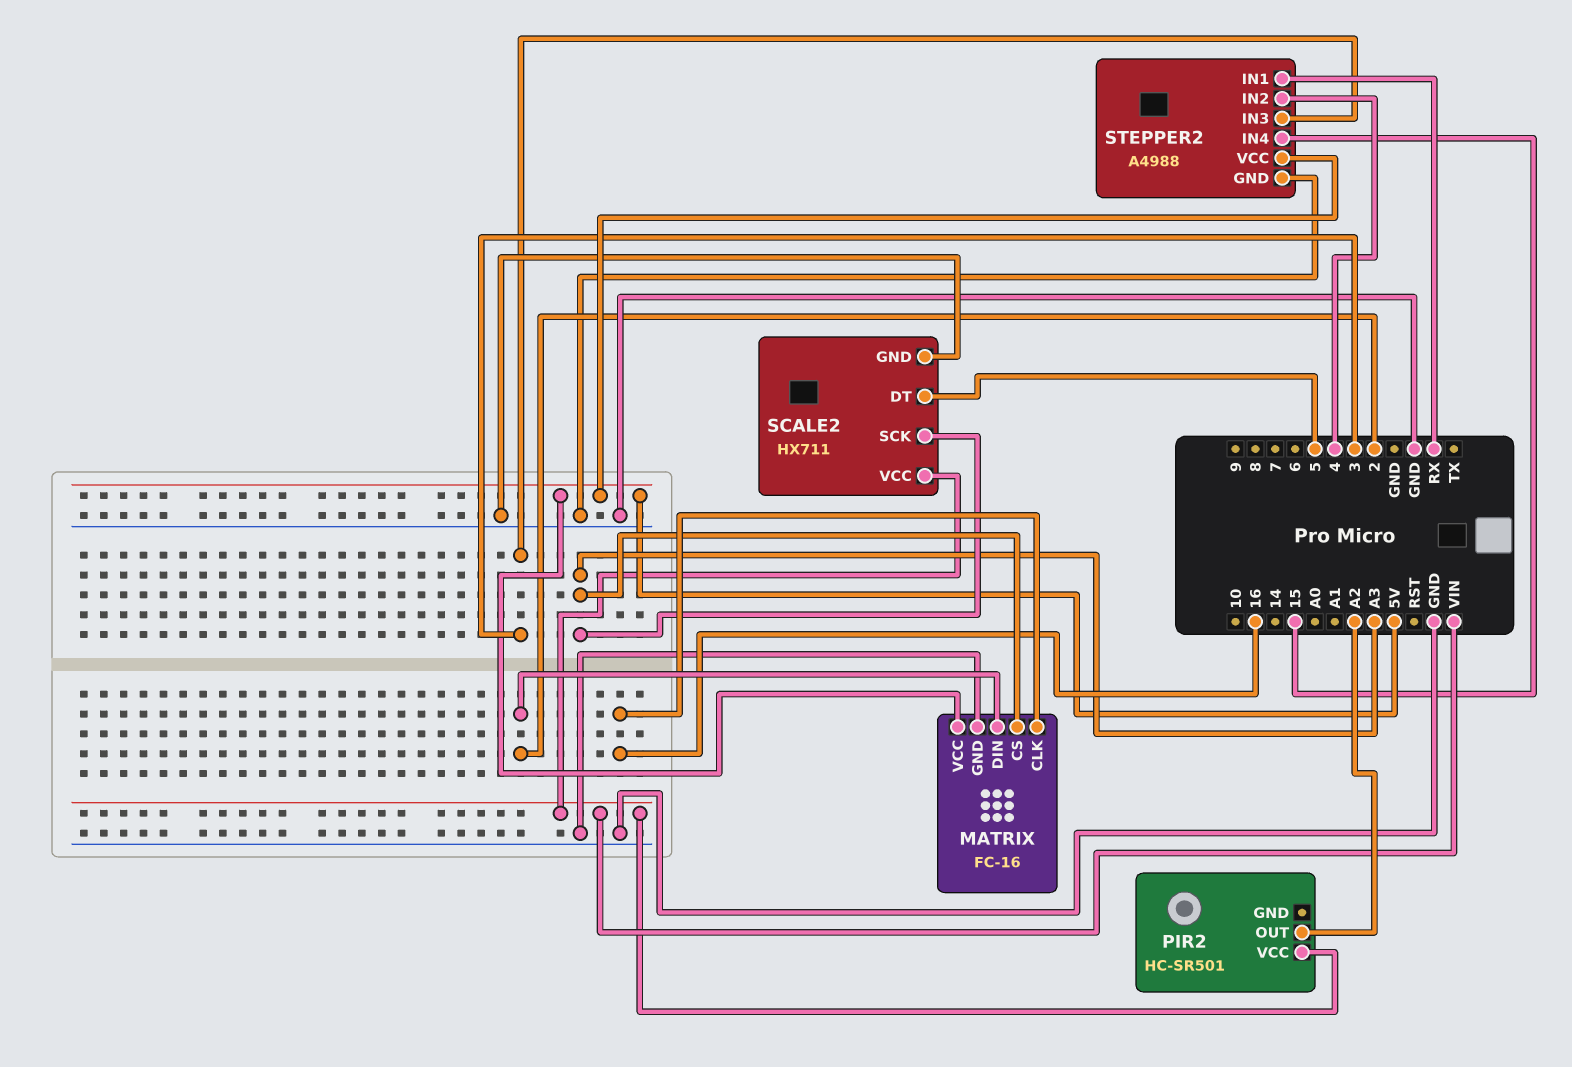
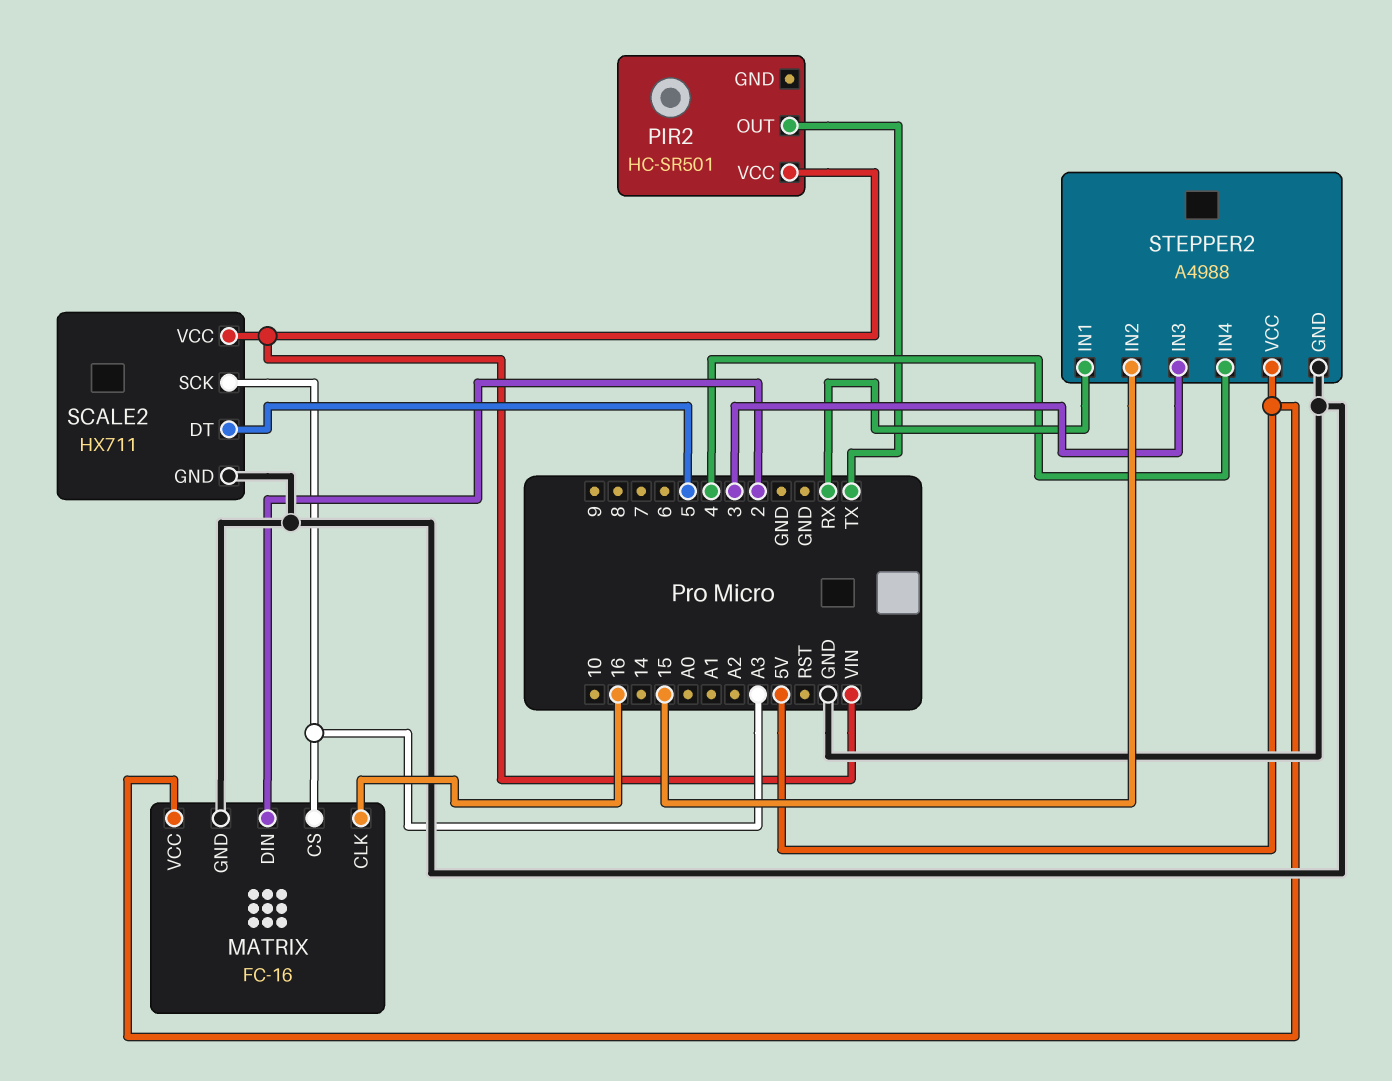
PIR2 pin OUT: A2 -> TX
STEPPER2 pin IN2: 4 -> 15
STEPPER2 pin IN4: 15 -> 4

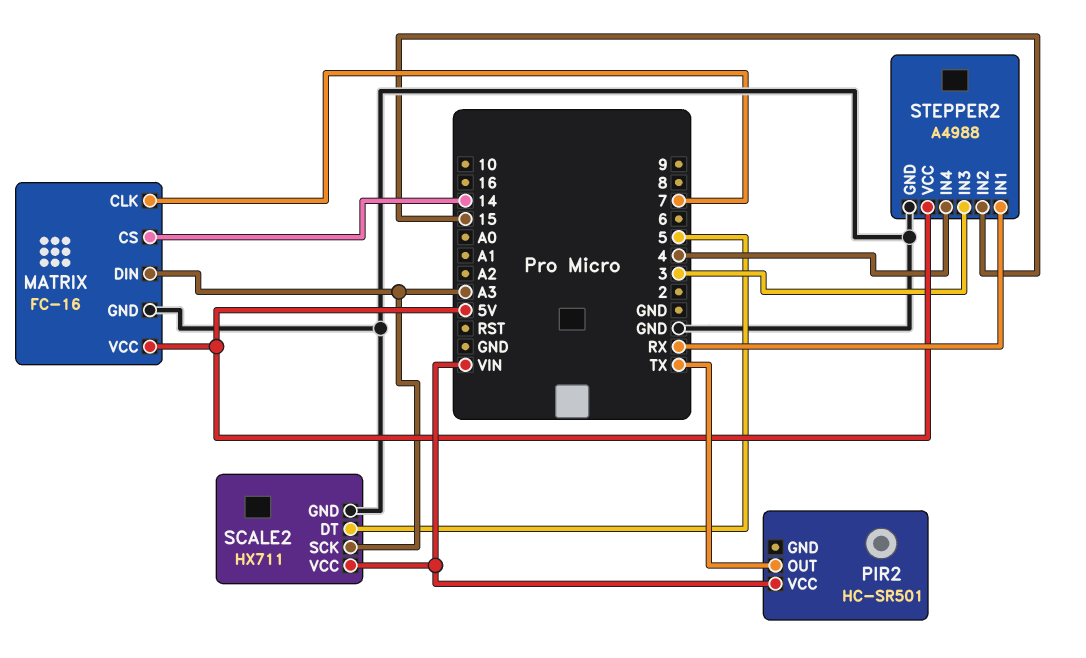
MATRIX pin CLK: 16 -> 7
MATRIX pin CS: A3 -> 14
MATRIX pin DIN: 2 -> A3

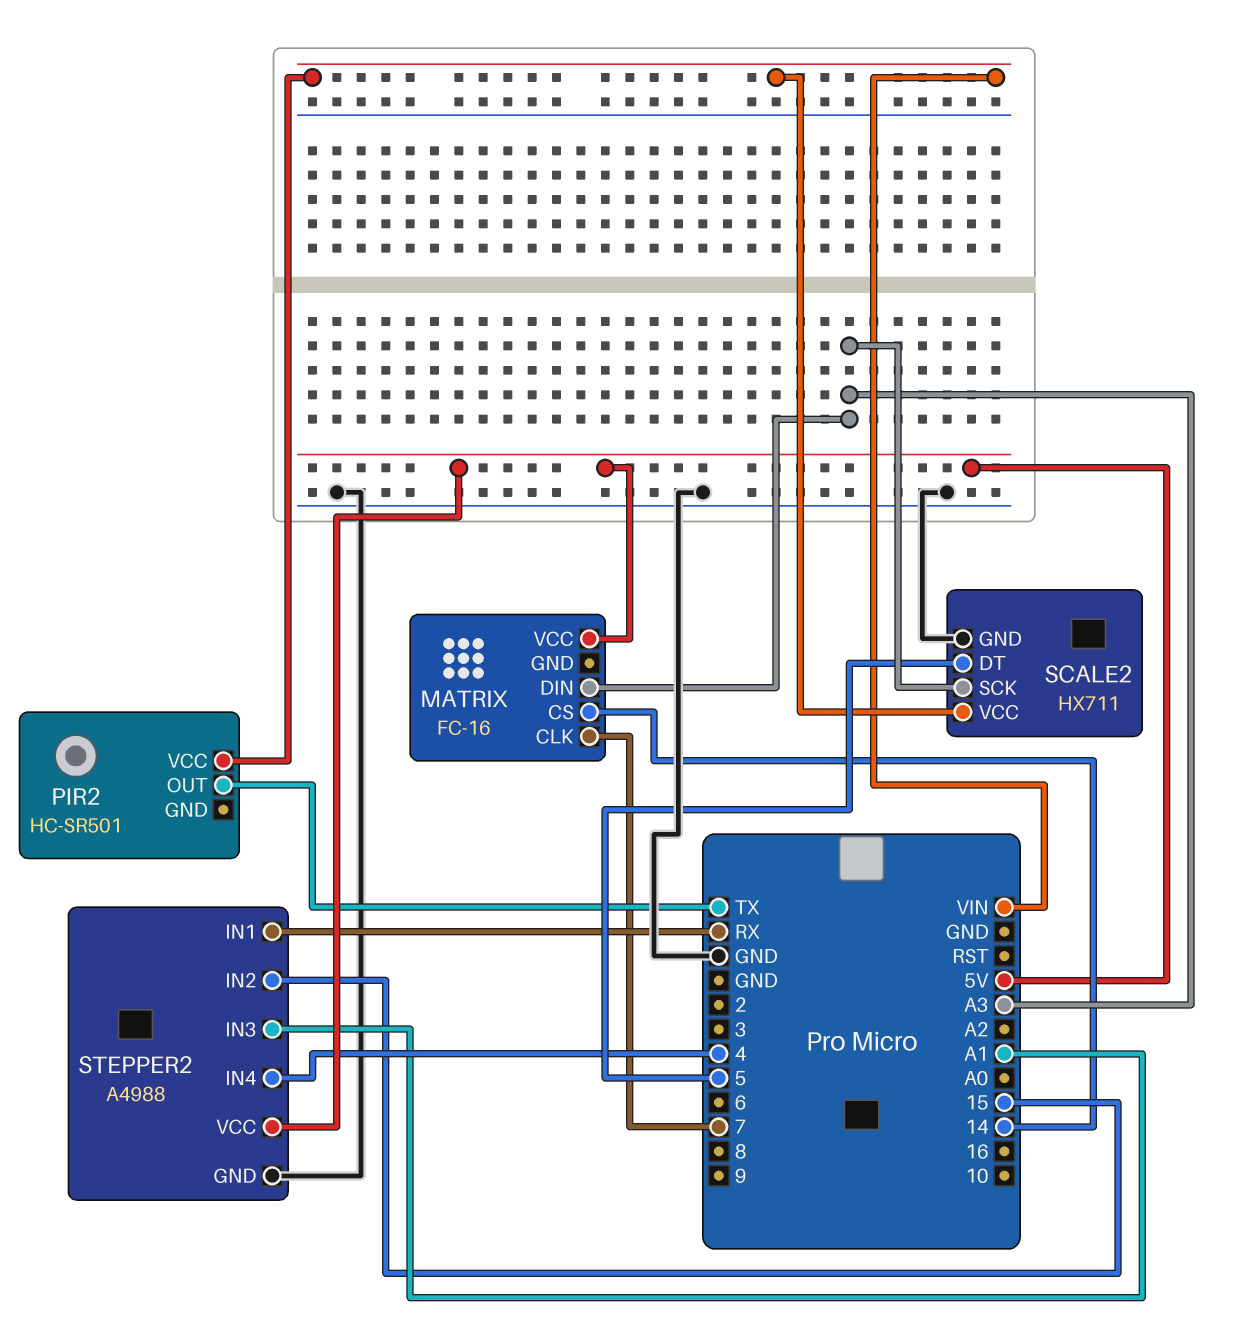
MATRIX pin GND: GND -> none
STEPPER2 pin IN3: 3 -> A1

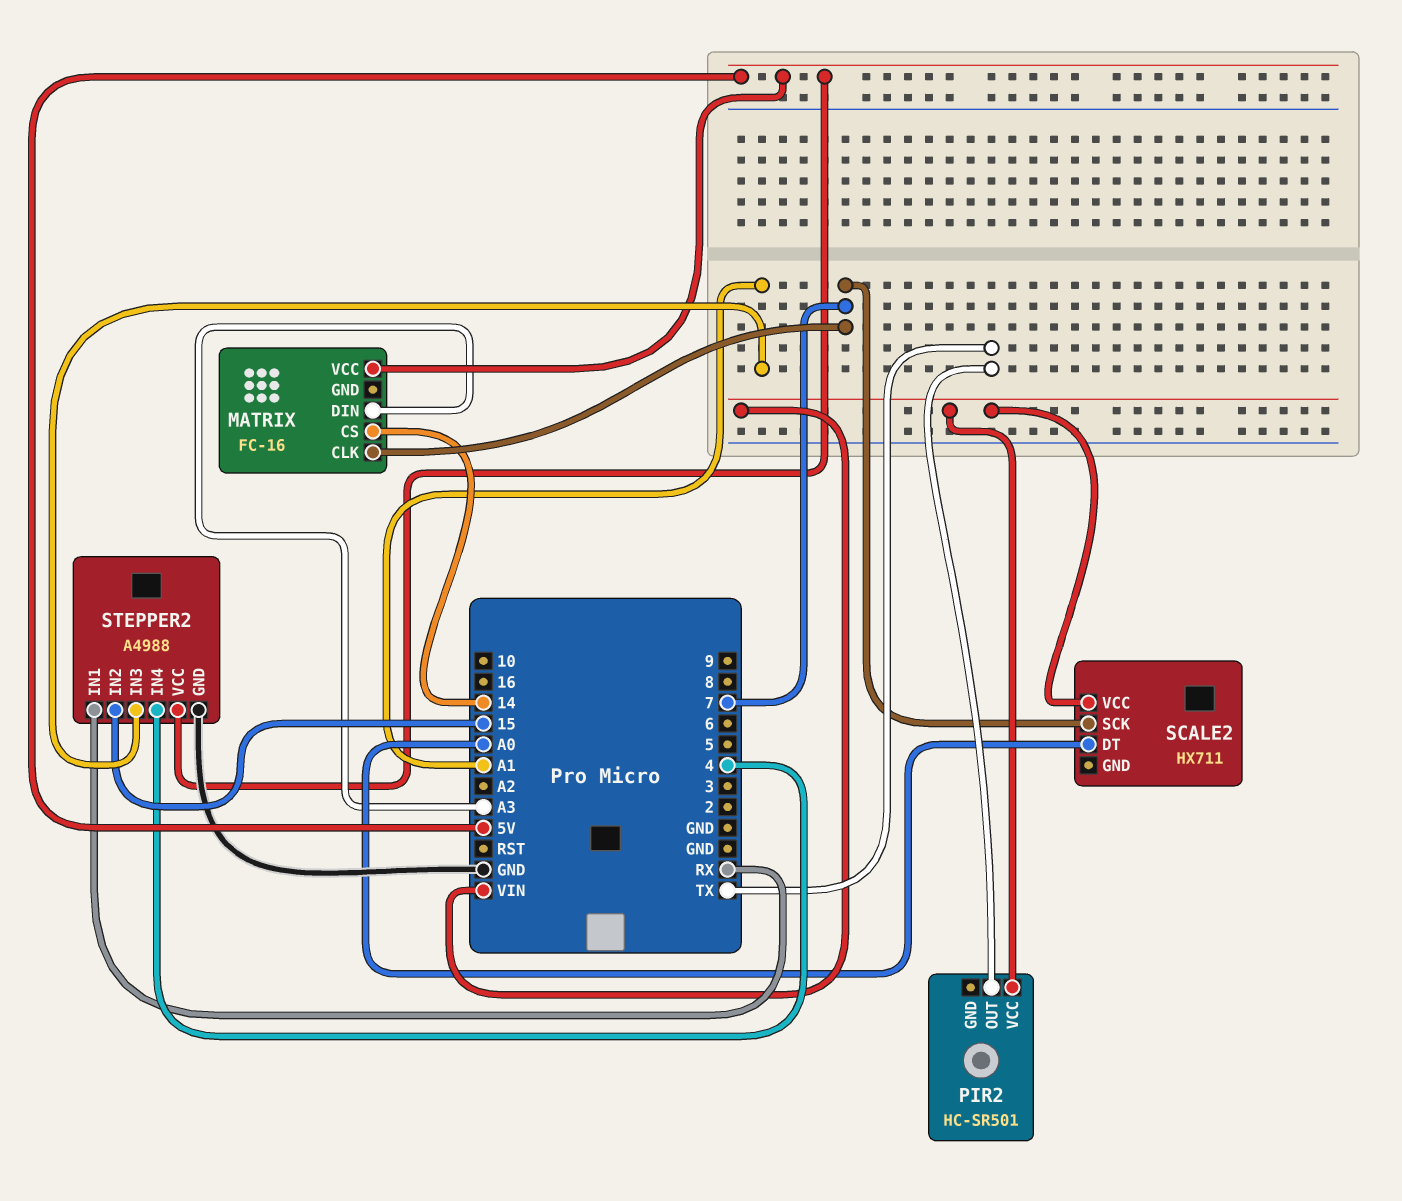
SCALE2 pin DT: 5 -> A0
SCALE2 pin GND: GND -> none
SCALE2 pin SCK: A3 -> 7

